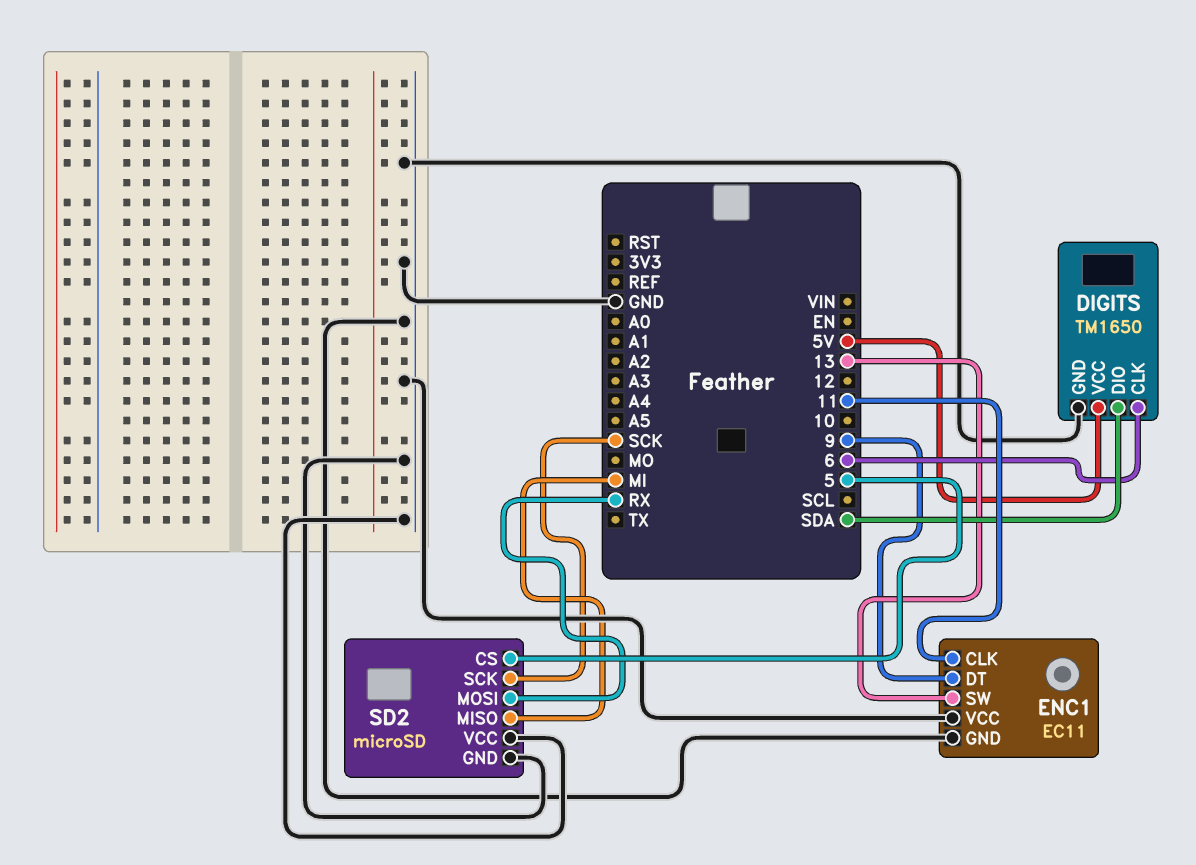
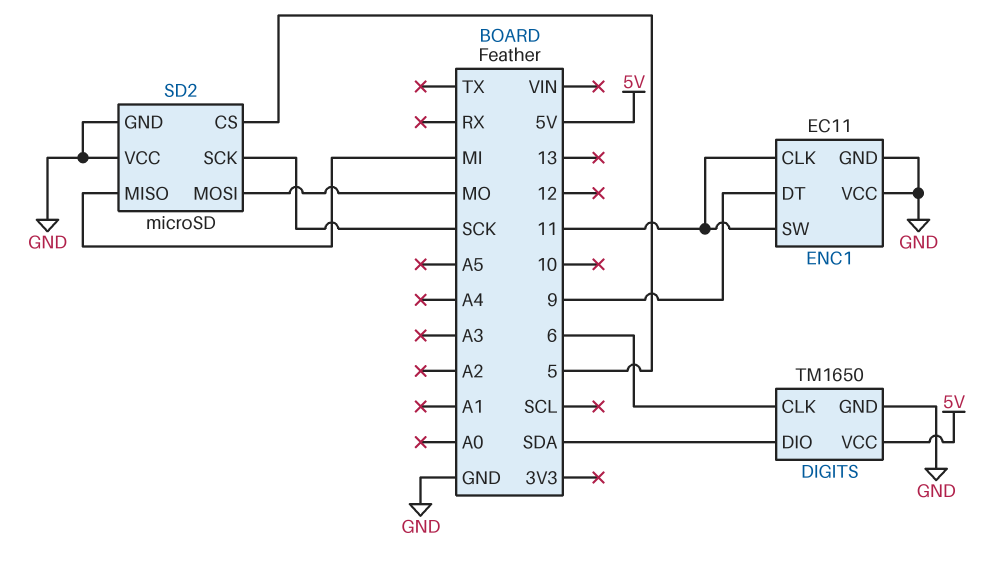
ENC1 pin SW: 13 -> 11
SD2 pin MOSI: RX -> MO

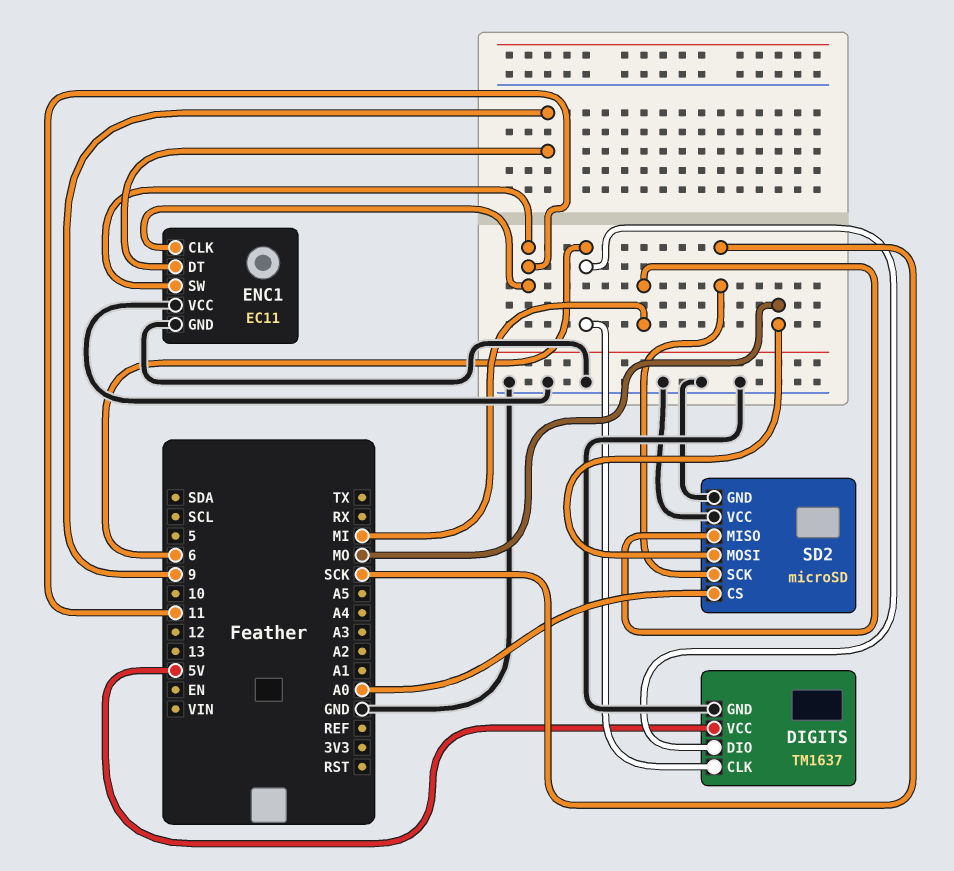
DIGITS: TM1650 -> TM1637
DIGITS pin DIO: SDA -> 6
SD2 pin CS: 5 -> A0

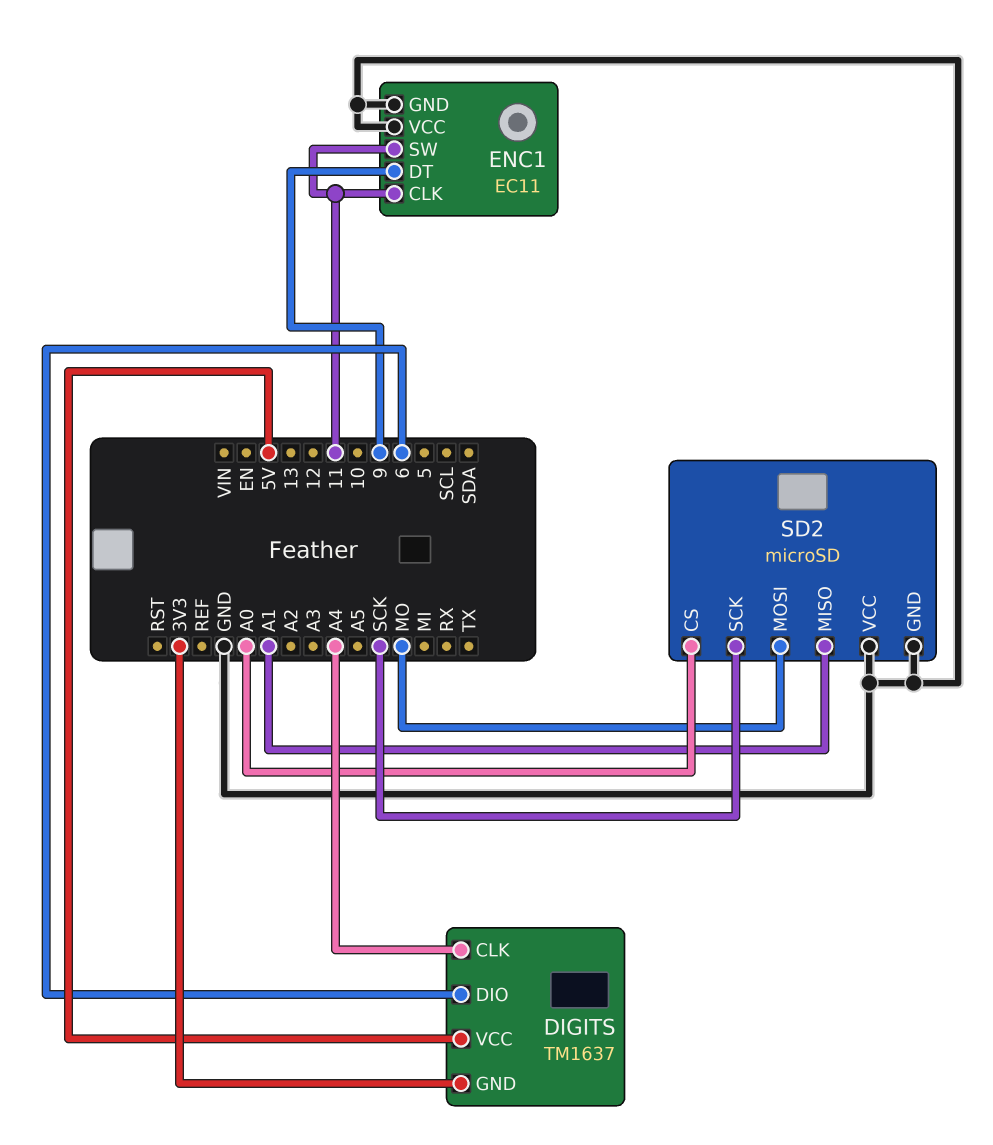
DIGITS pin CLK: 6 -> A4
DIGITS pin GND: GND -> 3V3
SD2 pin MISO: MI -> A1

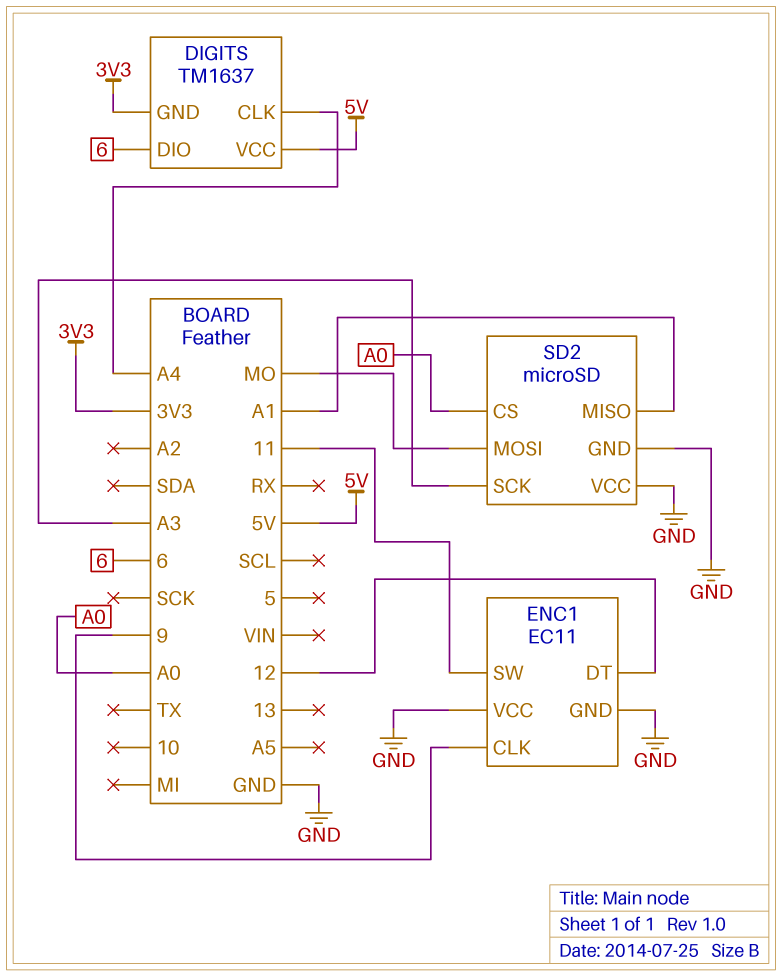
ENC1 pin CLK: 11 -> 9
ENC1 pin DT: 9 -> 12
SD2 pin SCK: SCK -> A3

